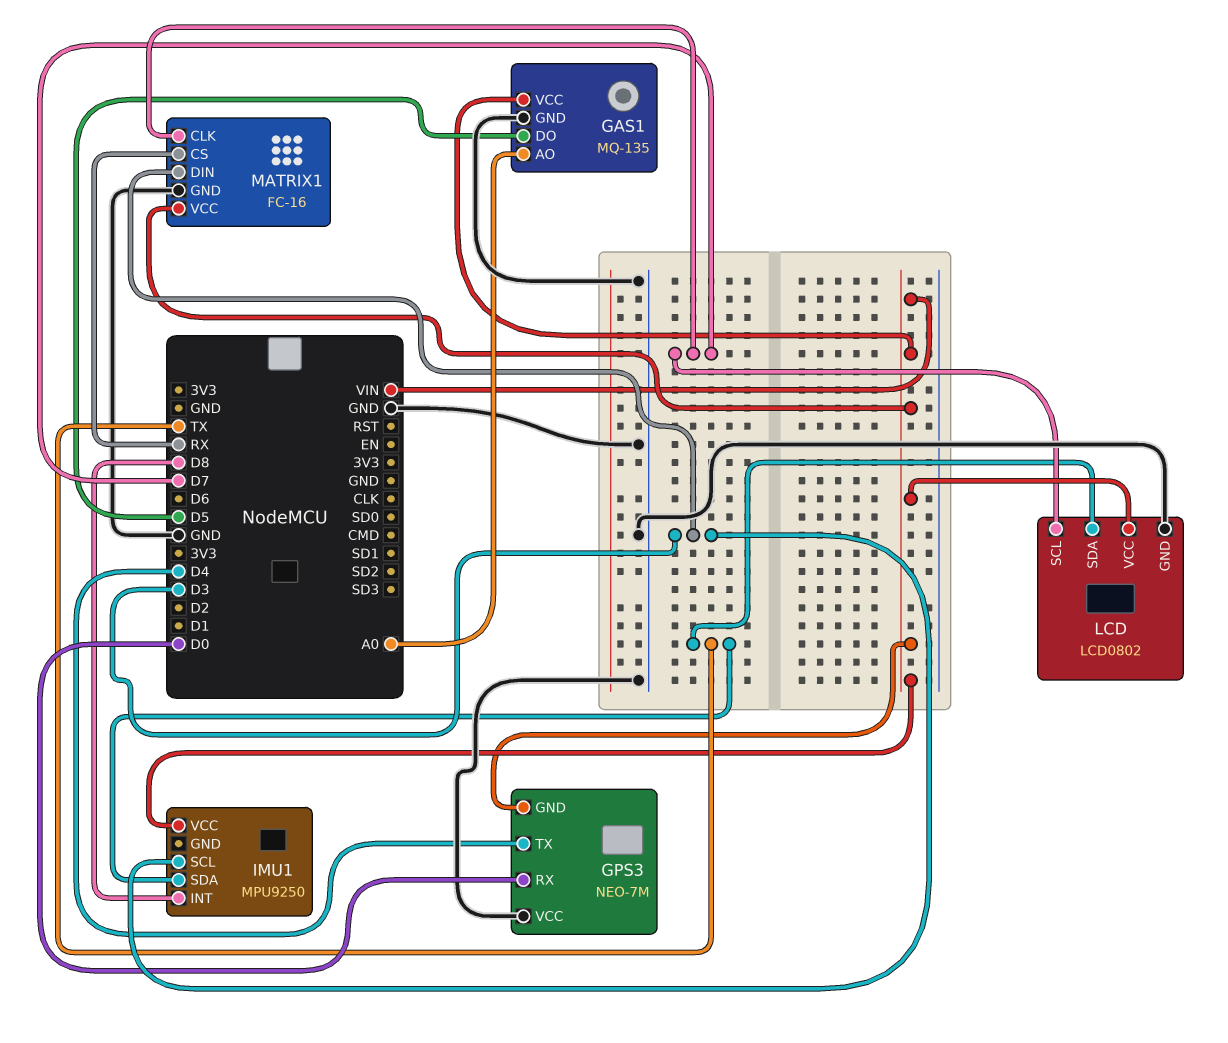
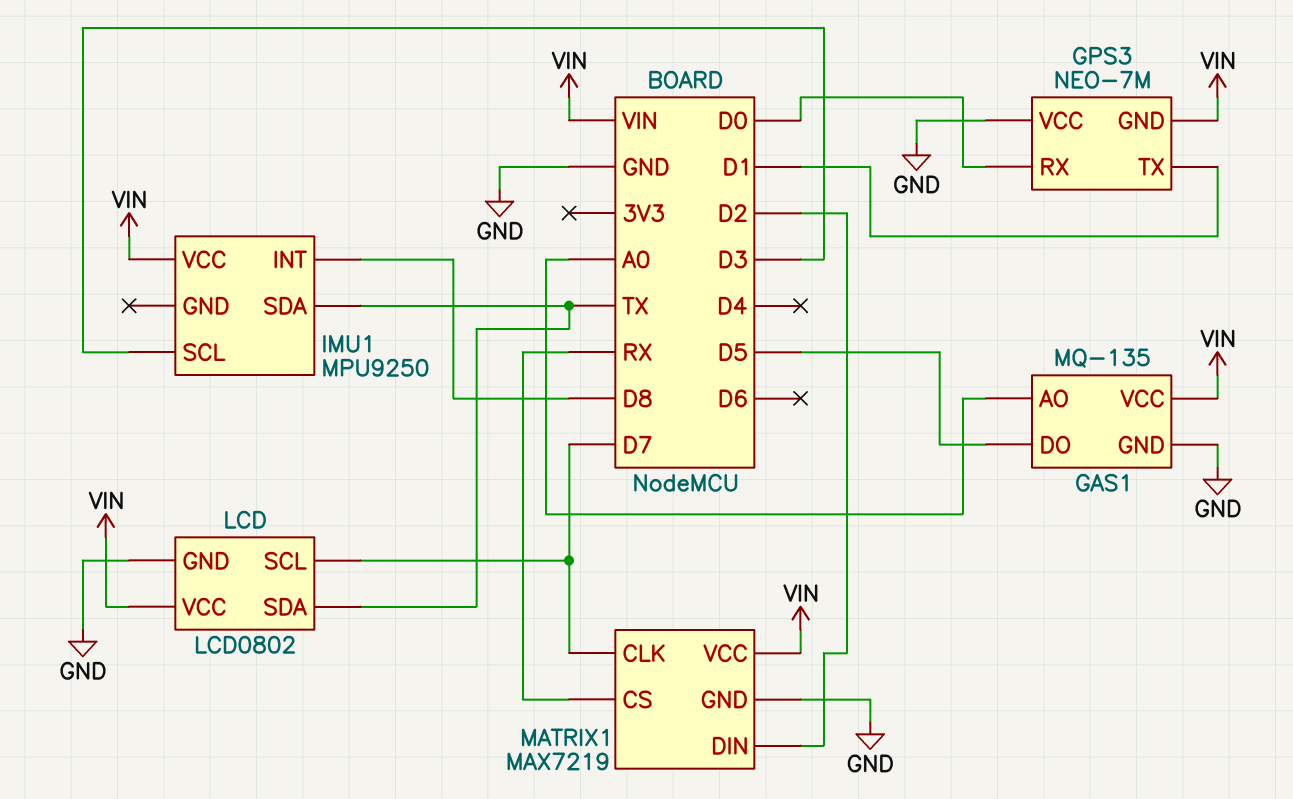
GPS3 pin TX: D4 -> D1
MATRIX1: FC-16 -> MAX7219
MATRIX1 pin DIN: D3 -> D2

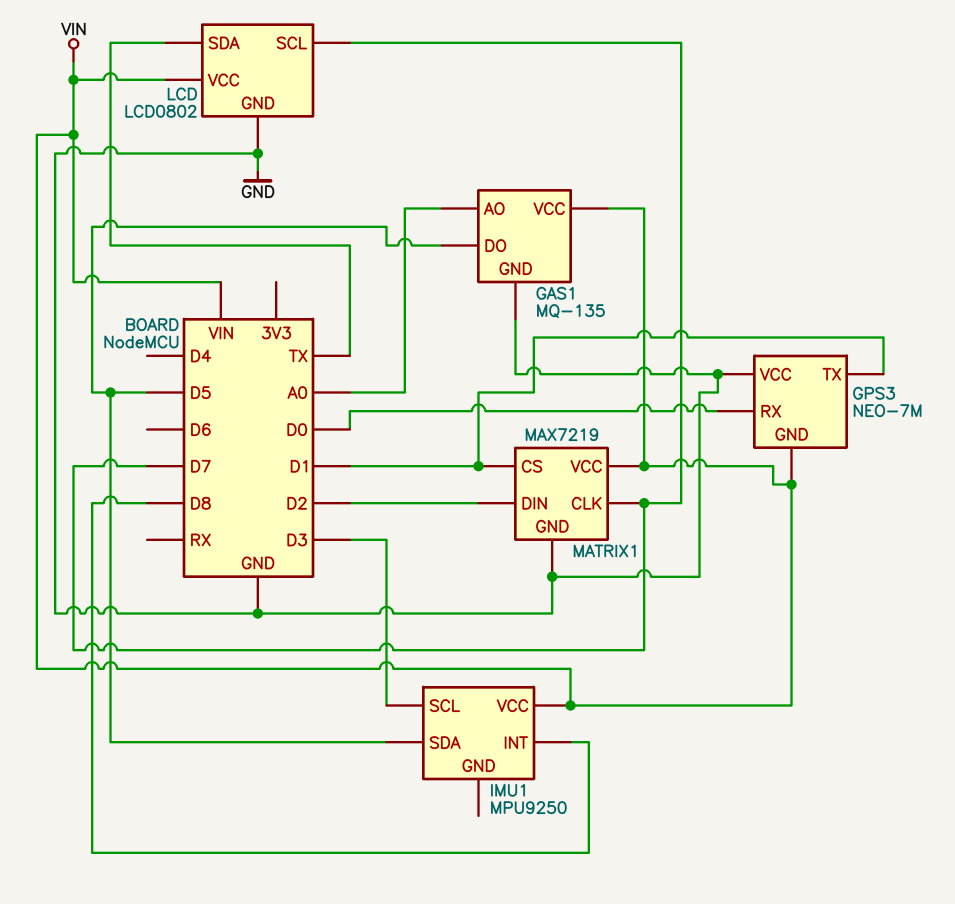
IMU1 pin SDA: TX -> D5
MATRIX1 pin CS: RX -> D1

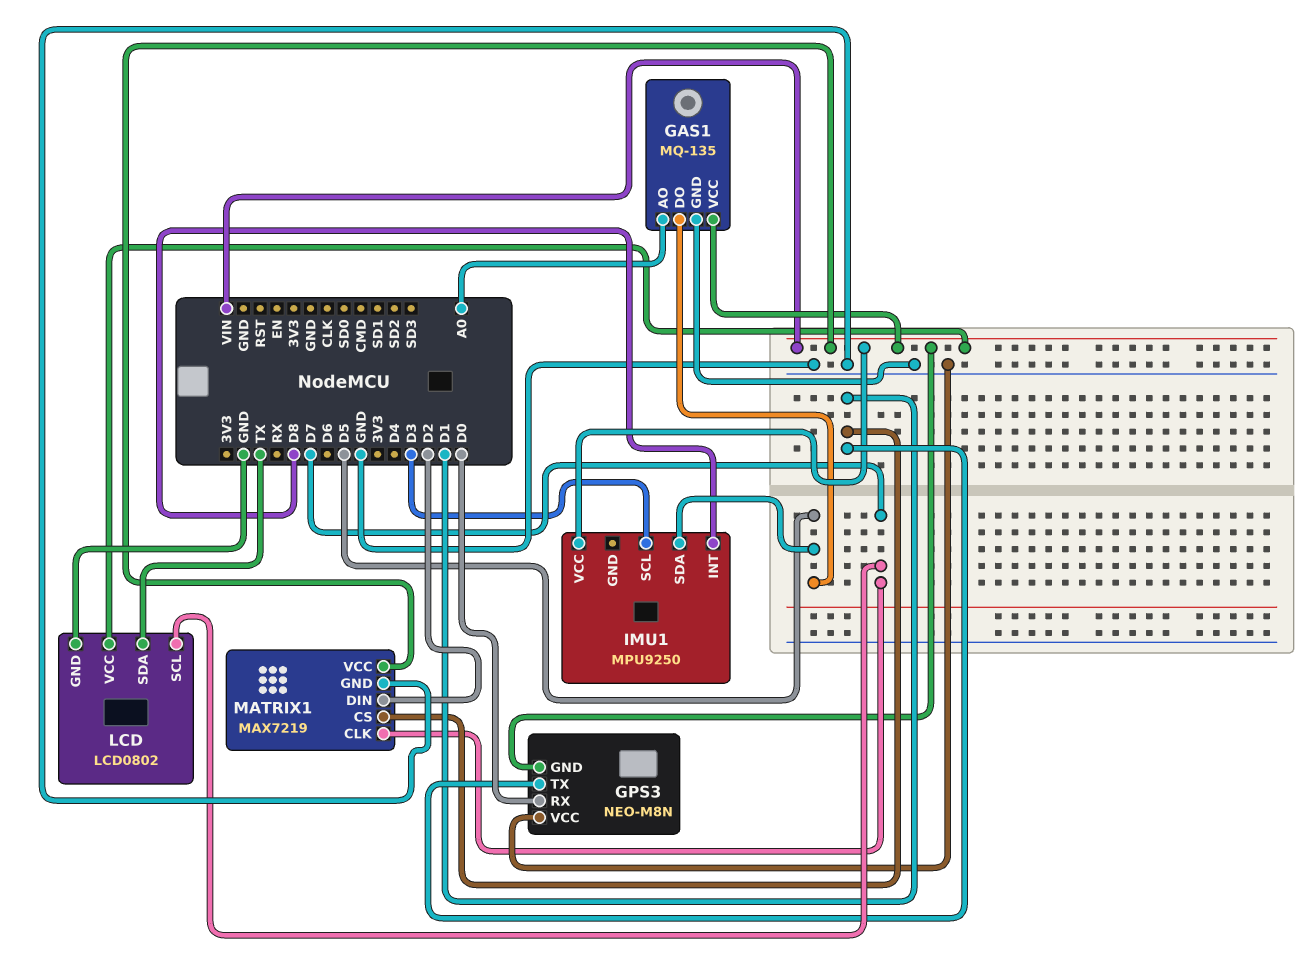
GPS3: NEO-7M -> NEO-M8N

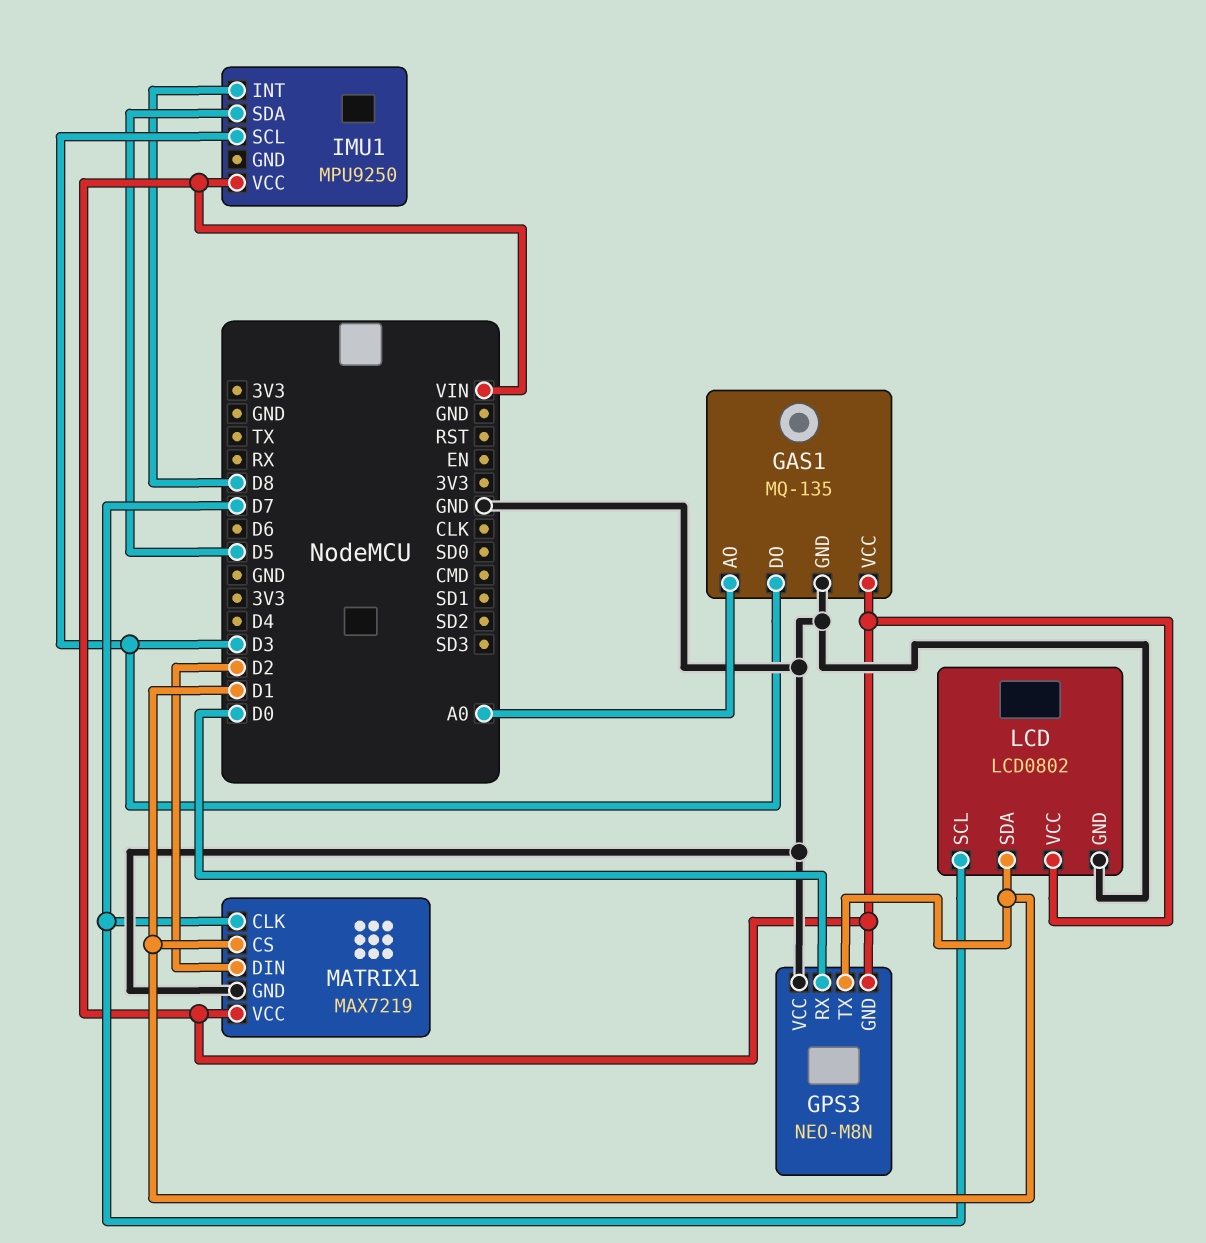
GAS1 pin DO: D5 -> D3
LCD pin SDA: TX -> D1

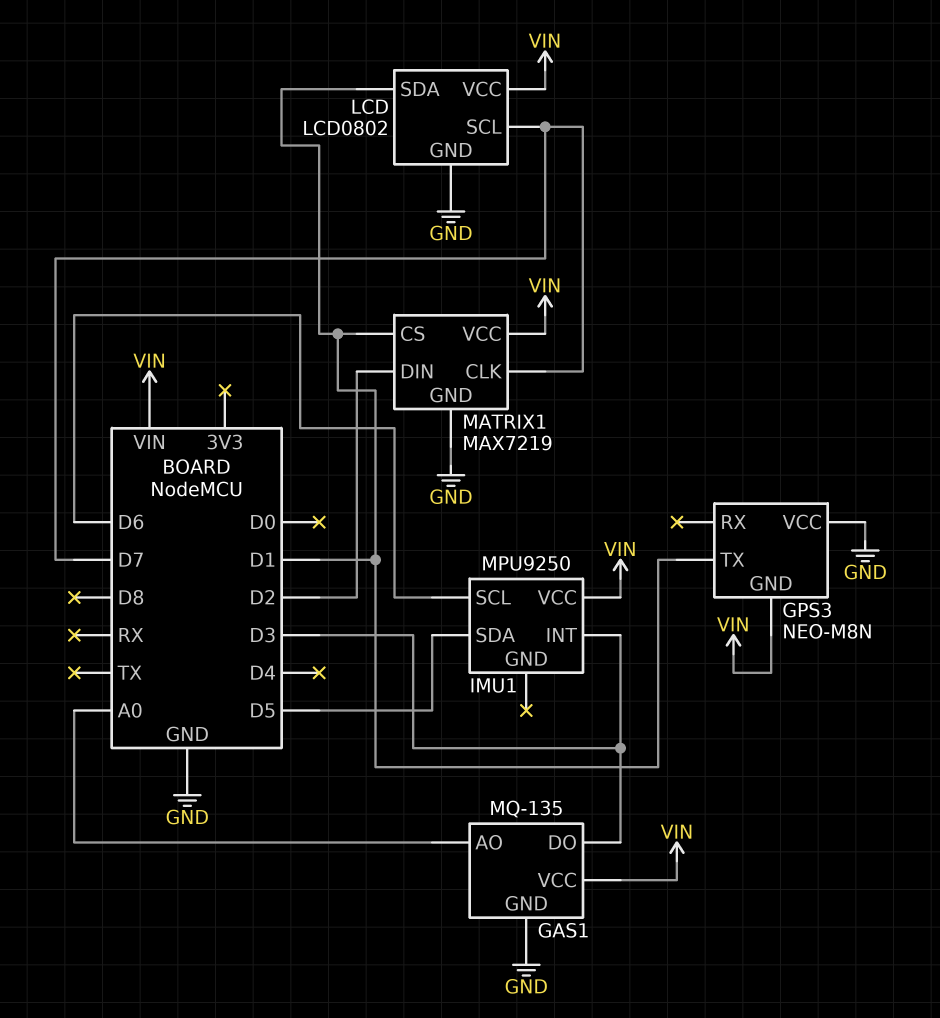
GPS3 pin RX: D0 -> none
IMU1 pin INT: D8 -> D3
IMU1 pin SCL: D3 -> D6

